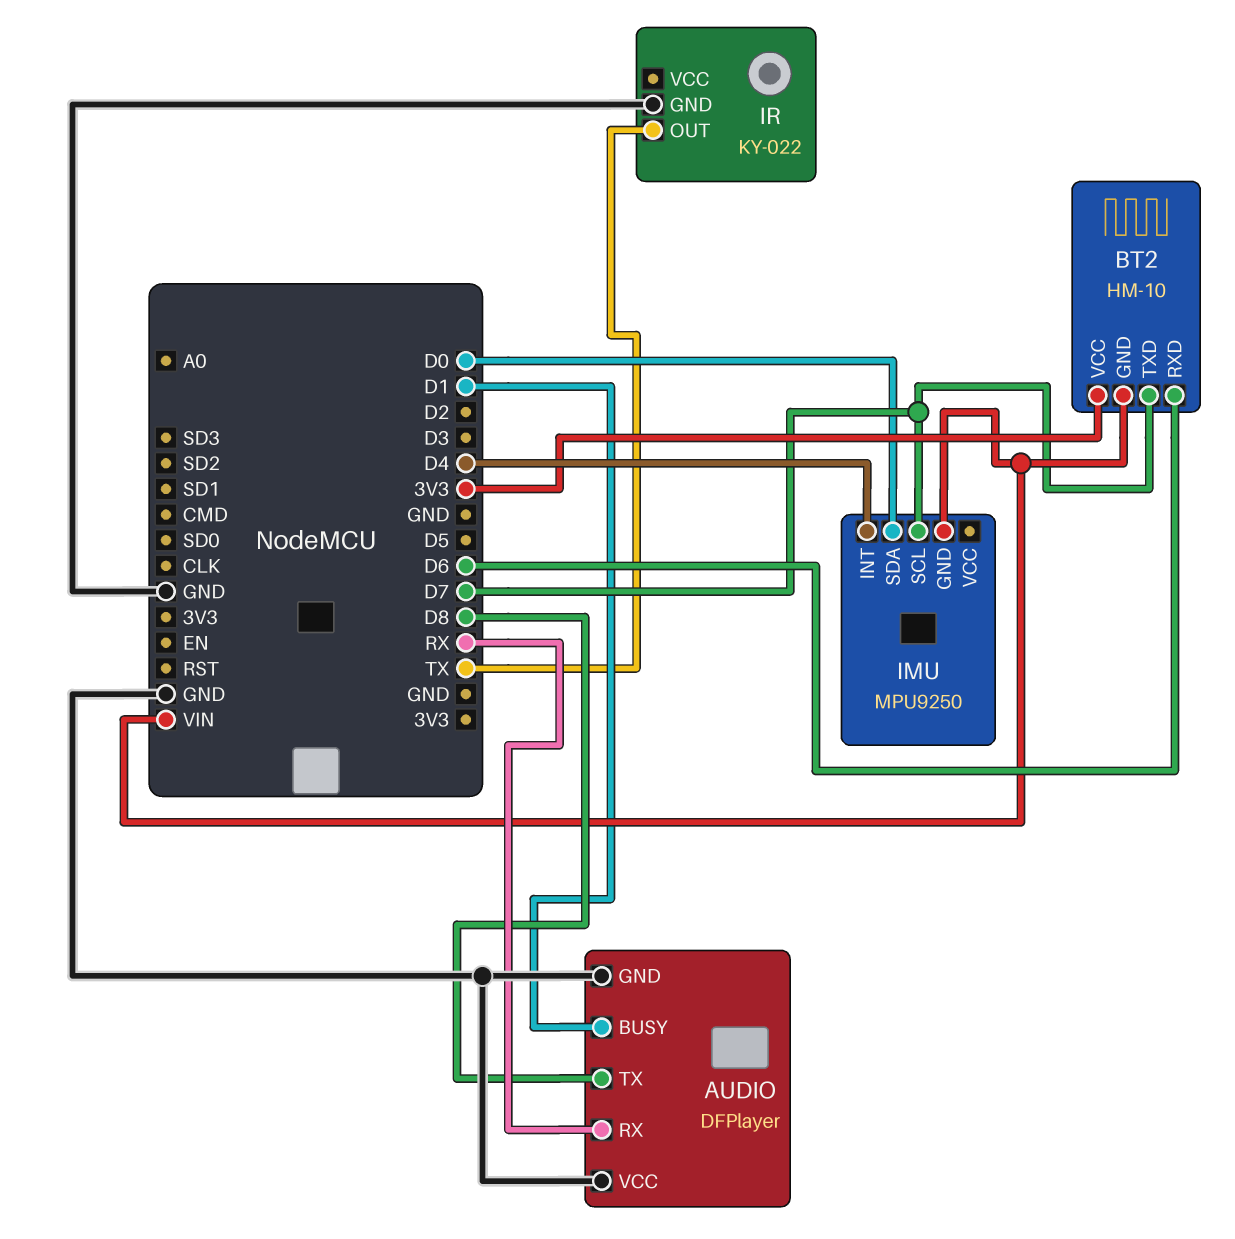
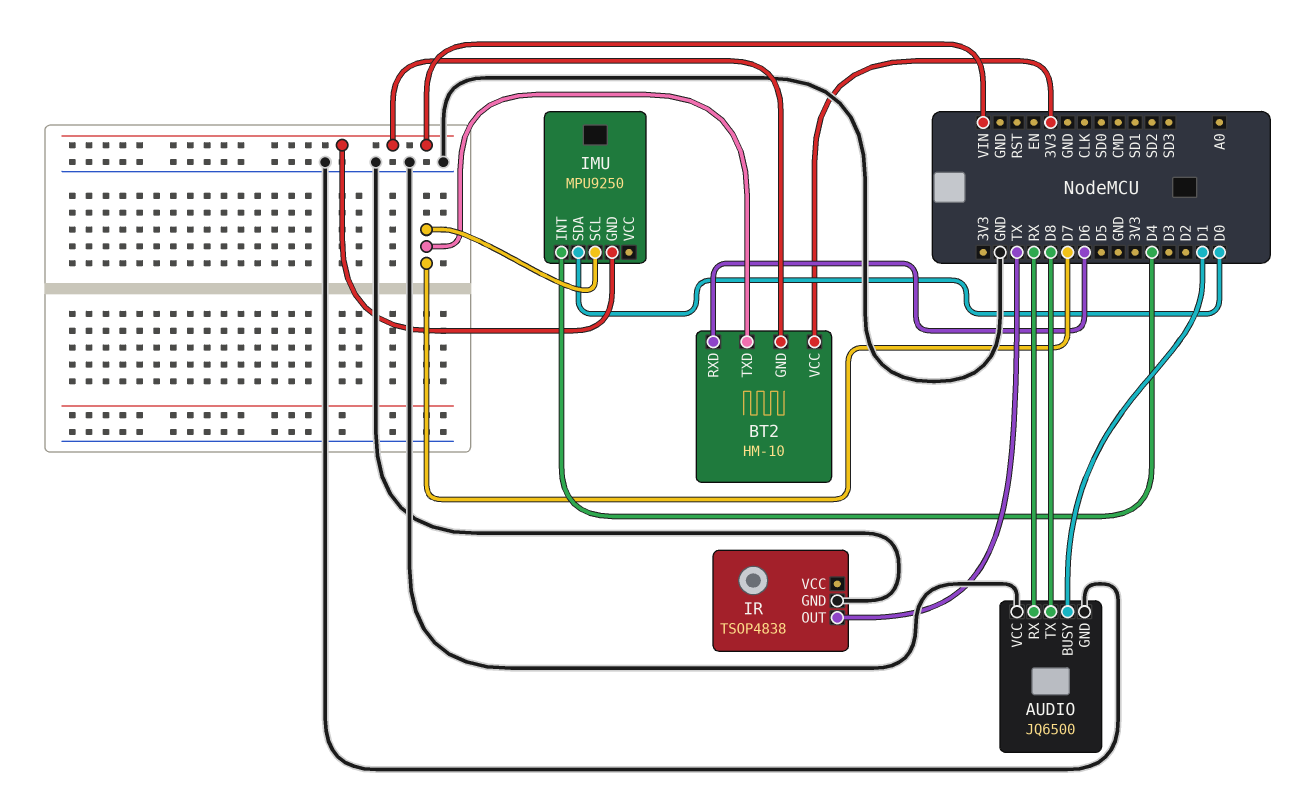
AUDIO: DFPlayer -> JQ6500
IR: KY-022 -> TSOP4838

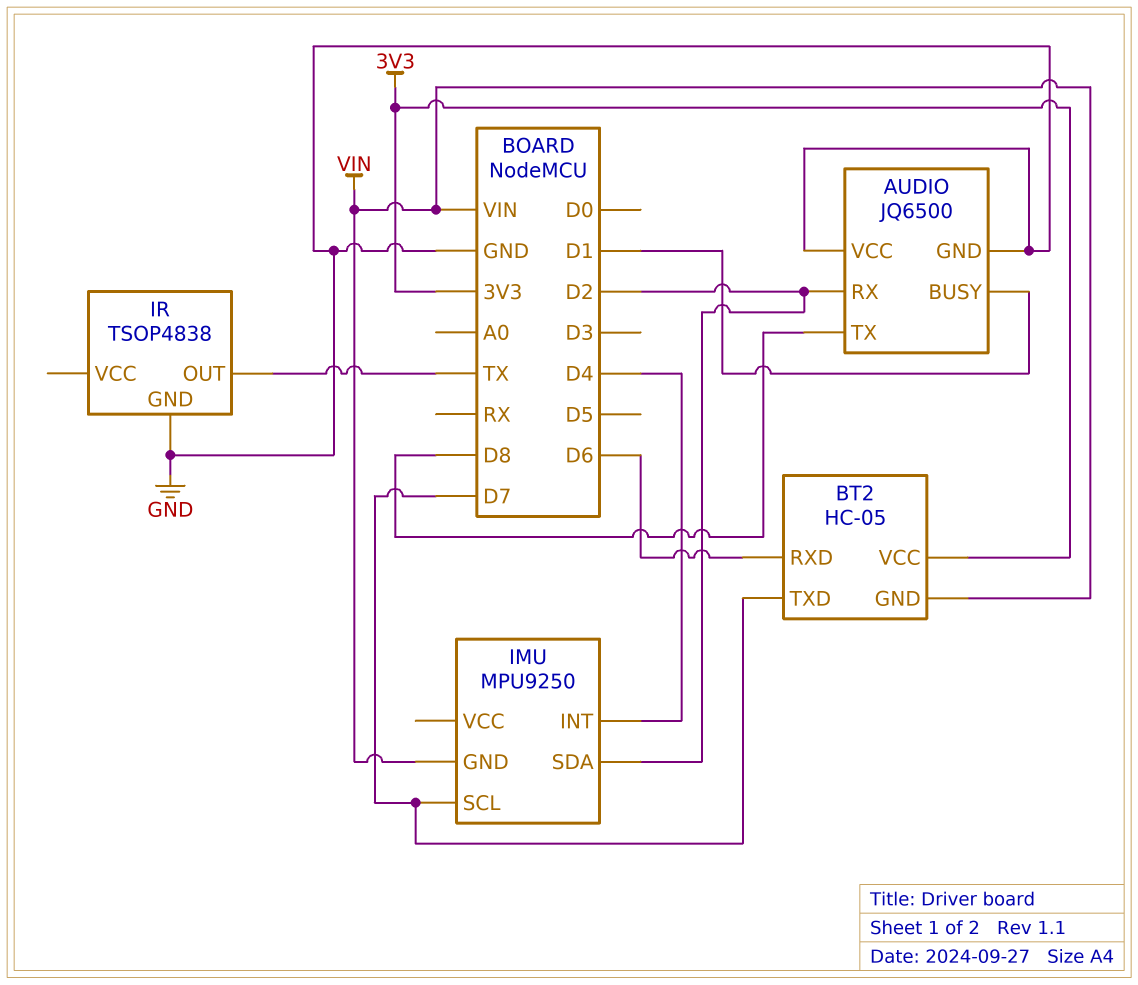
AUDIO pin RX: RX -> D2
BT2: HM-10 -> HC-05
IMU pin SDA: D0 -> D2

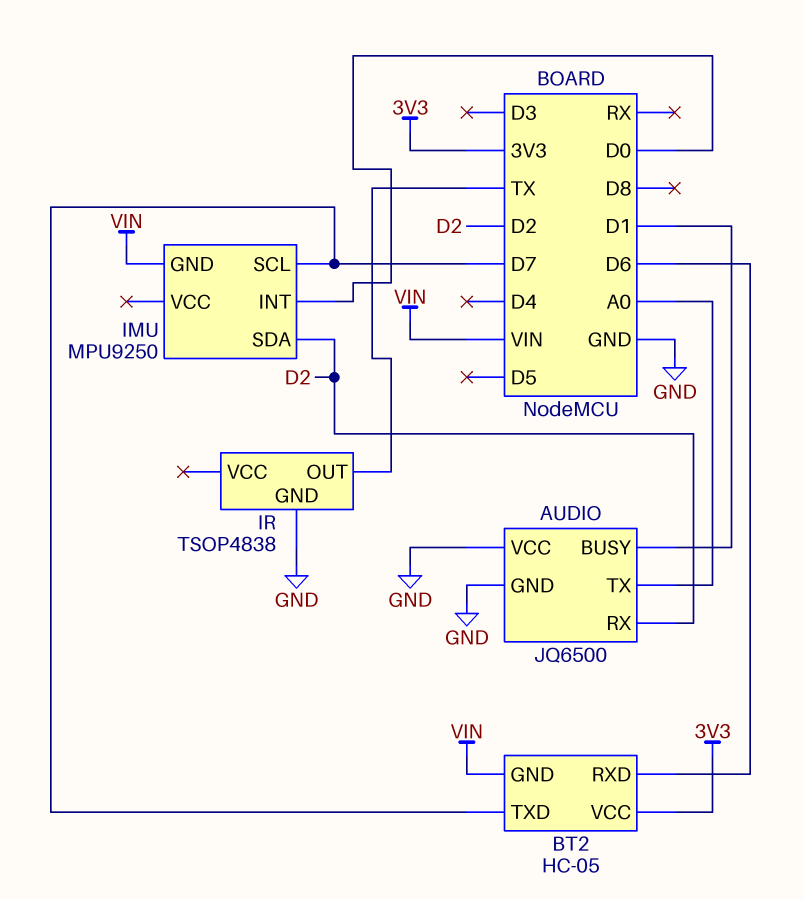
AUDIO pin TX: D8 -> A0
IMU pin INT: D4 -> D0

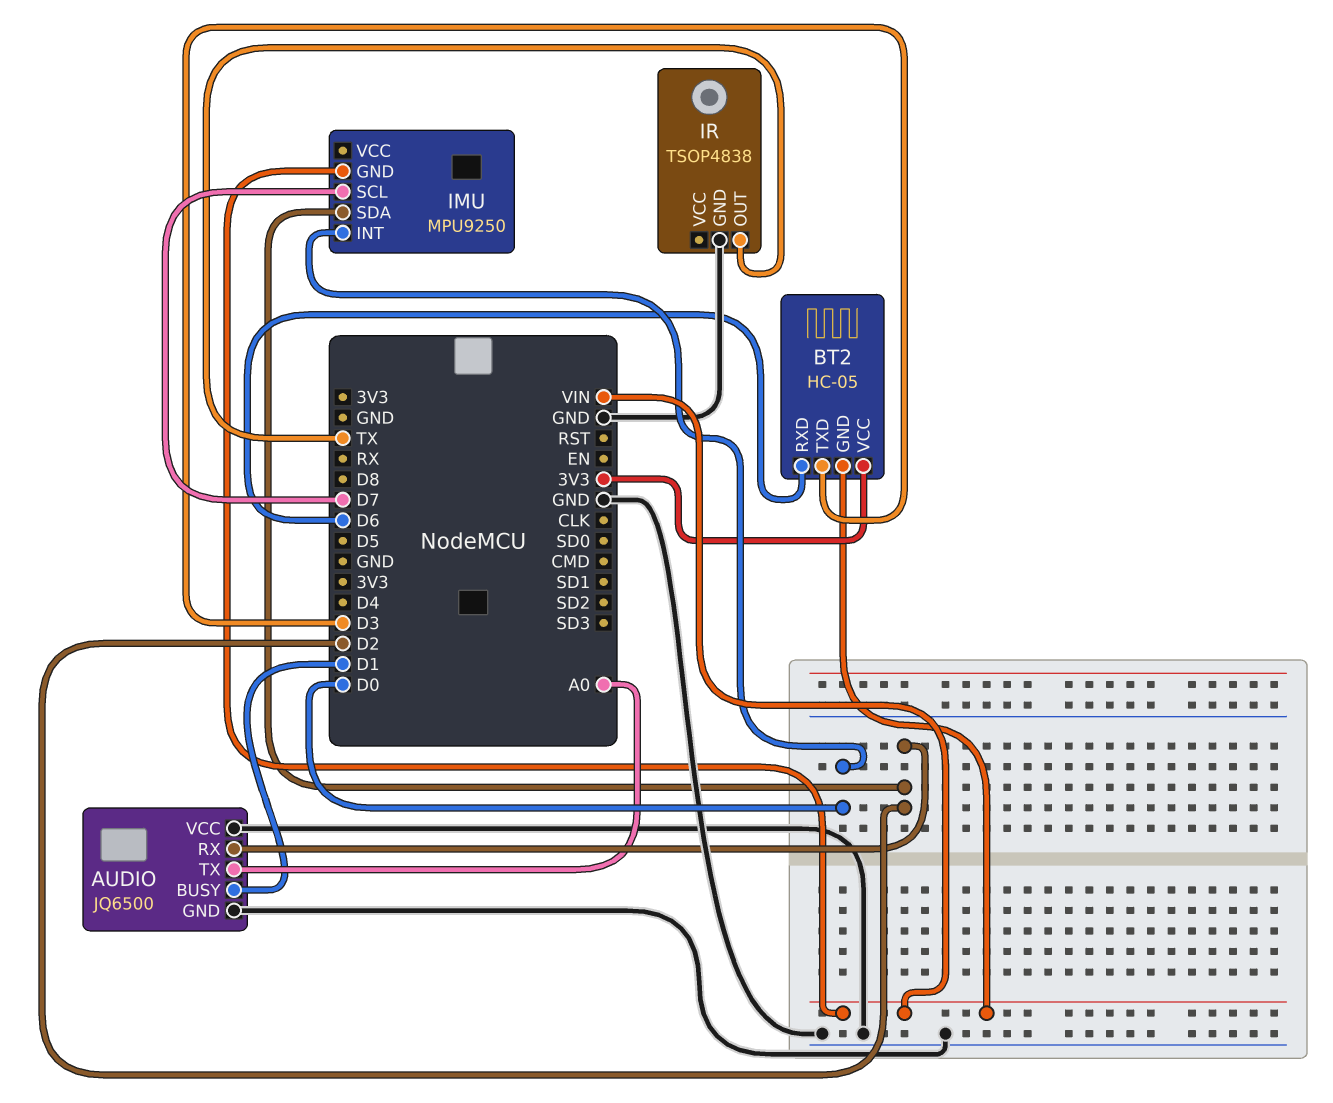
BT2 pin TXD: D7 -> D3

